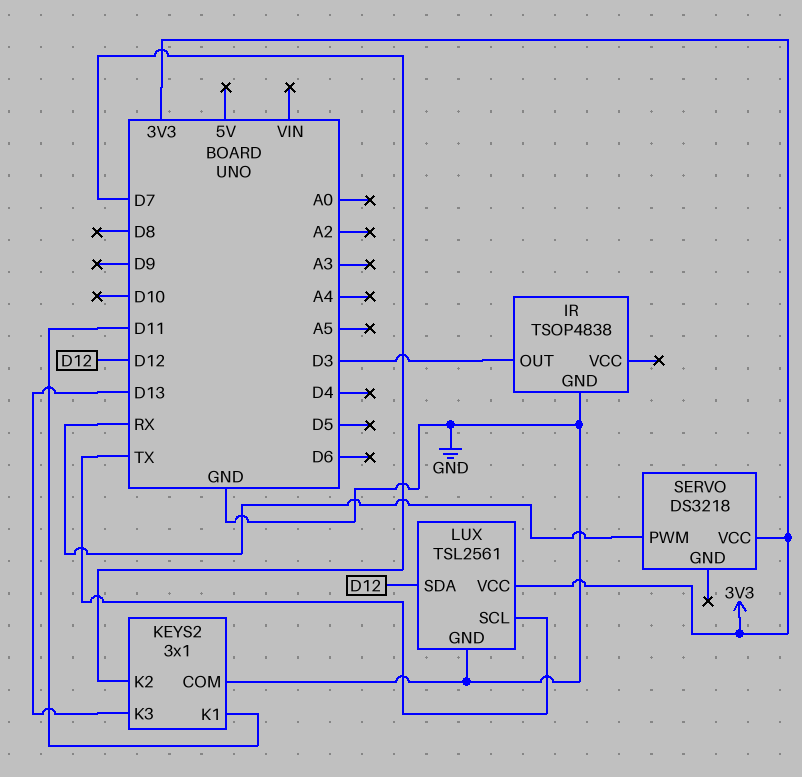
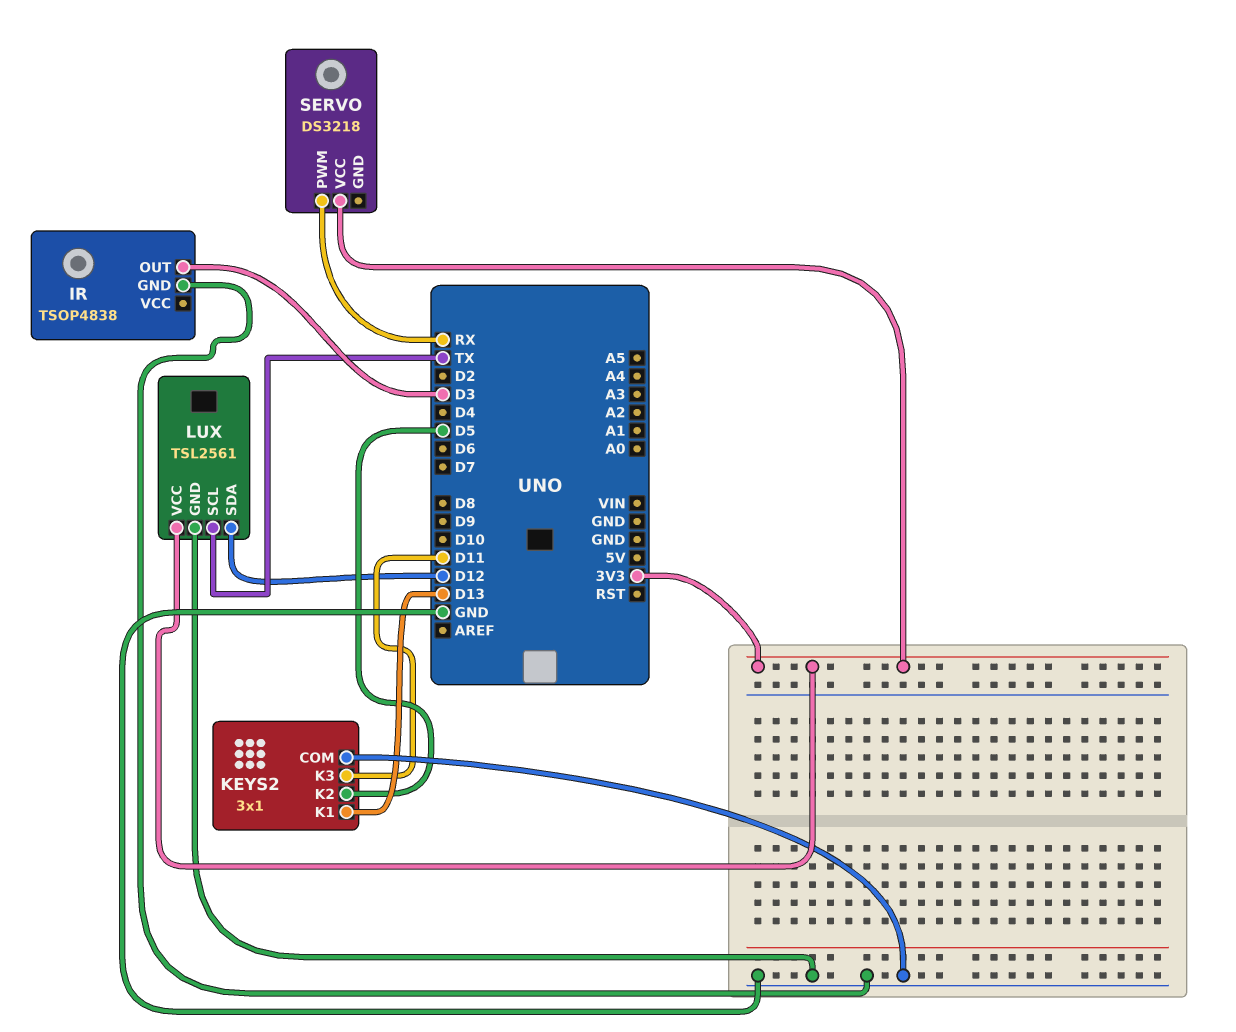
KEYS2 pin K1: D11 -> D13
KEYS2 pin K2: D7 -> D5
KEYS2 pin K3: D13 -> D11

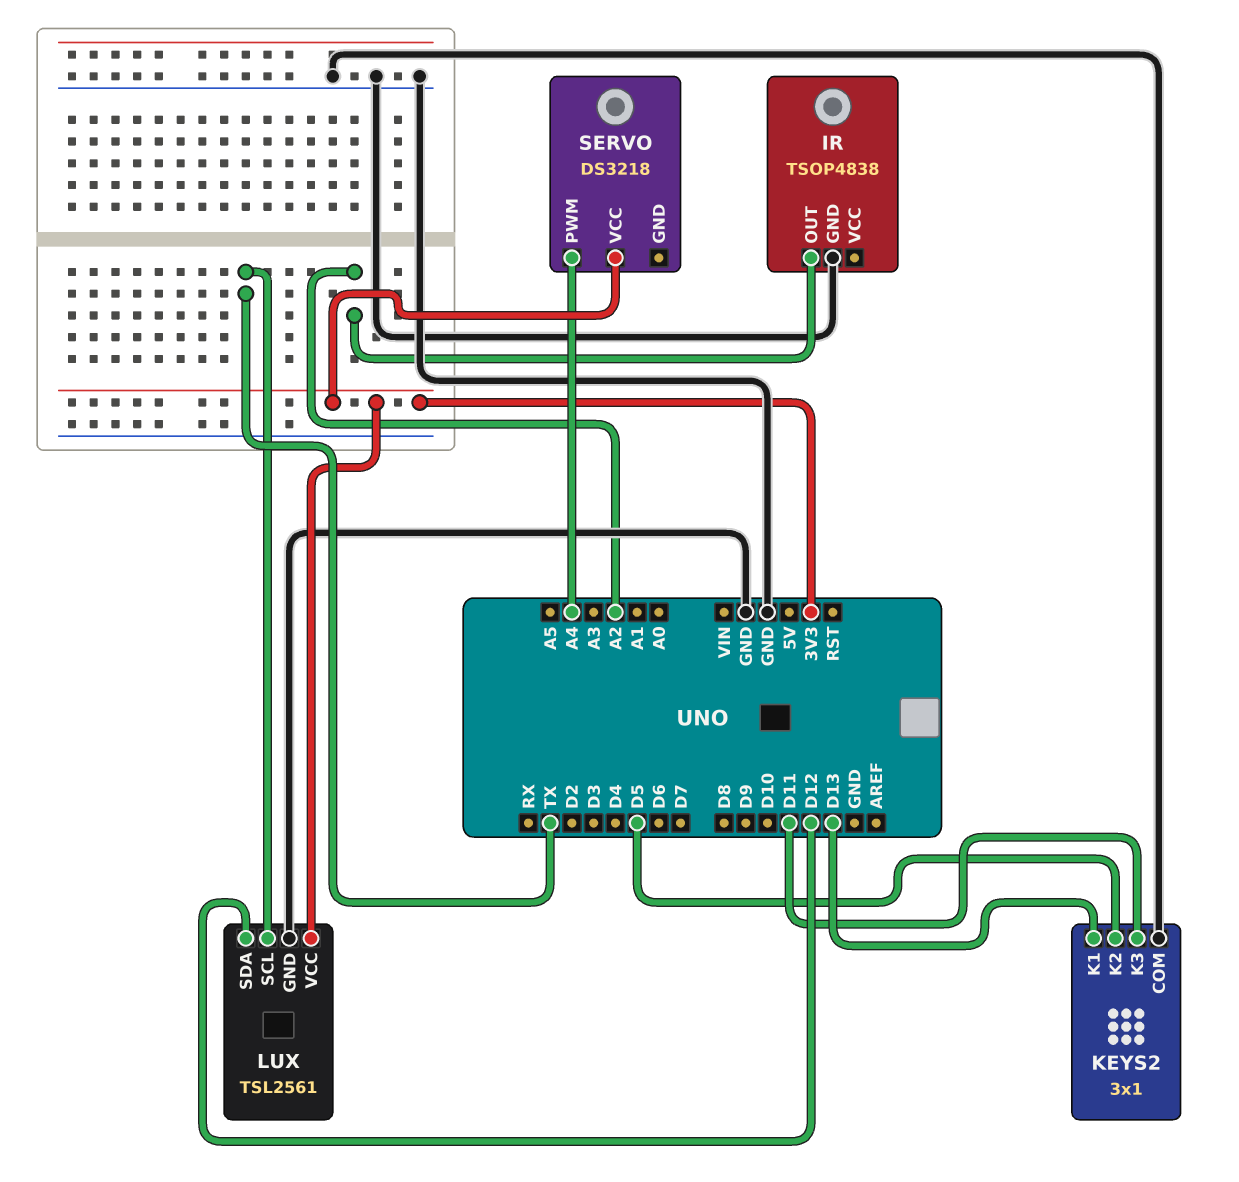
IR pin OUT: D3 -> A2
SERVO pin PWM: RX -> A4

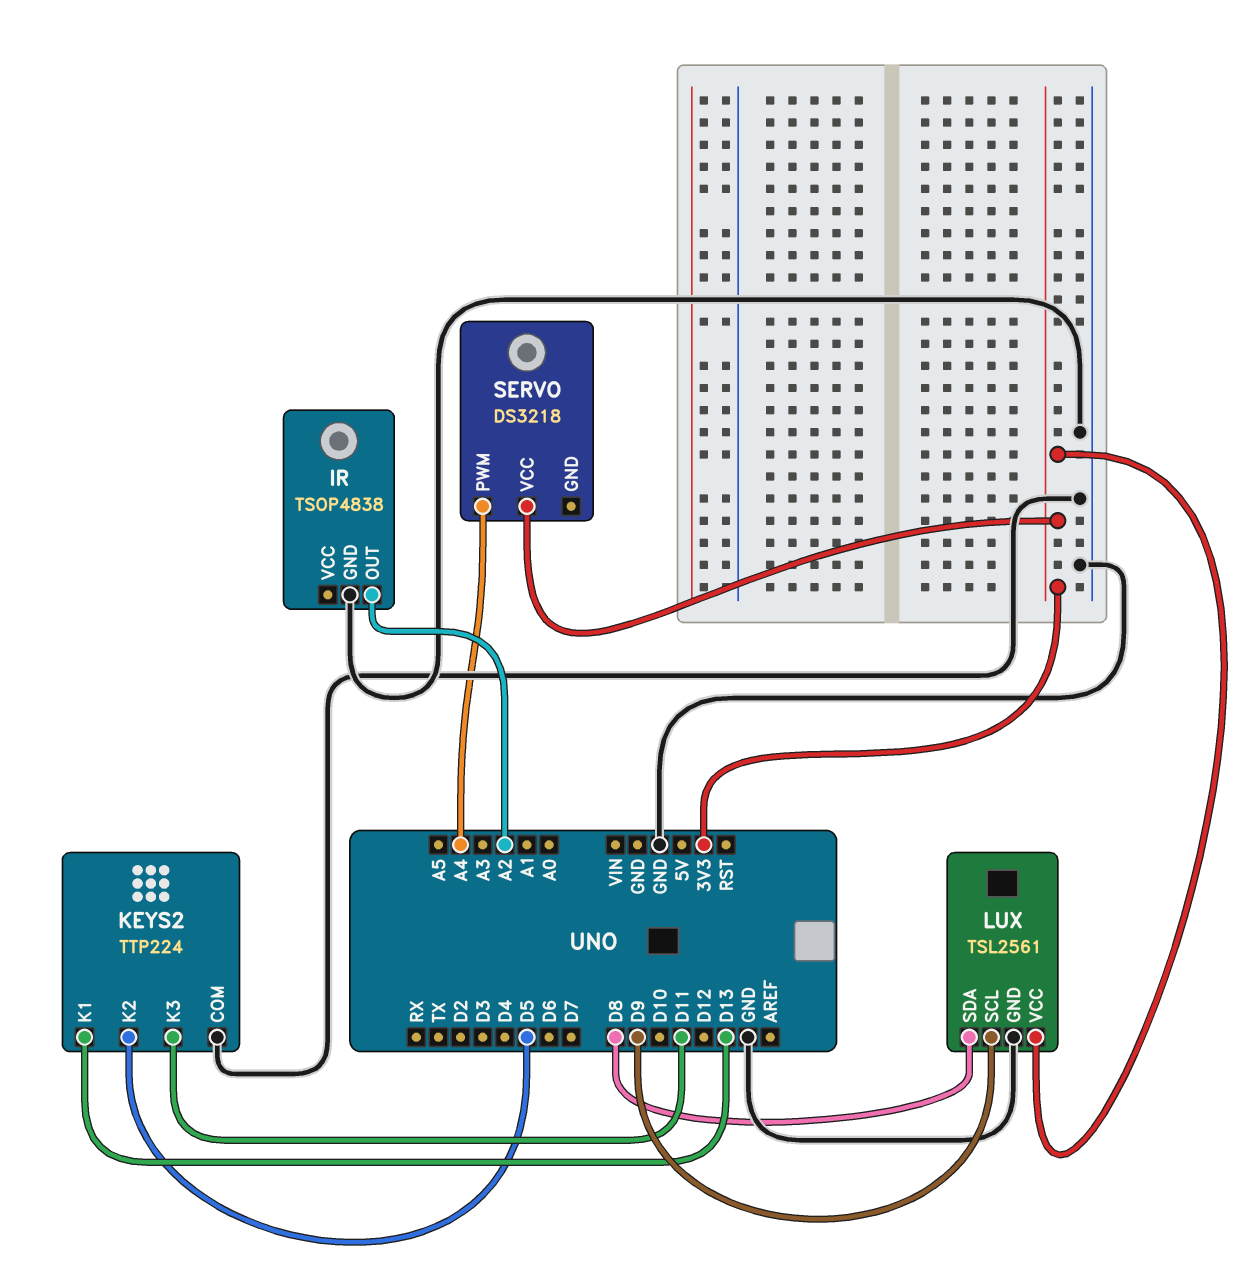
KEYS2: 3x1 -> TTP224
LUX pin SCL: TX -> D9
LUX pin SDA: D12 -> D8

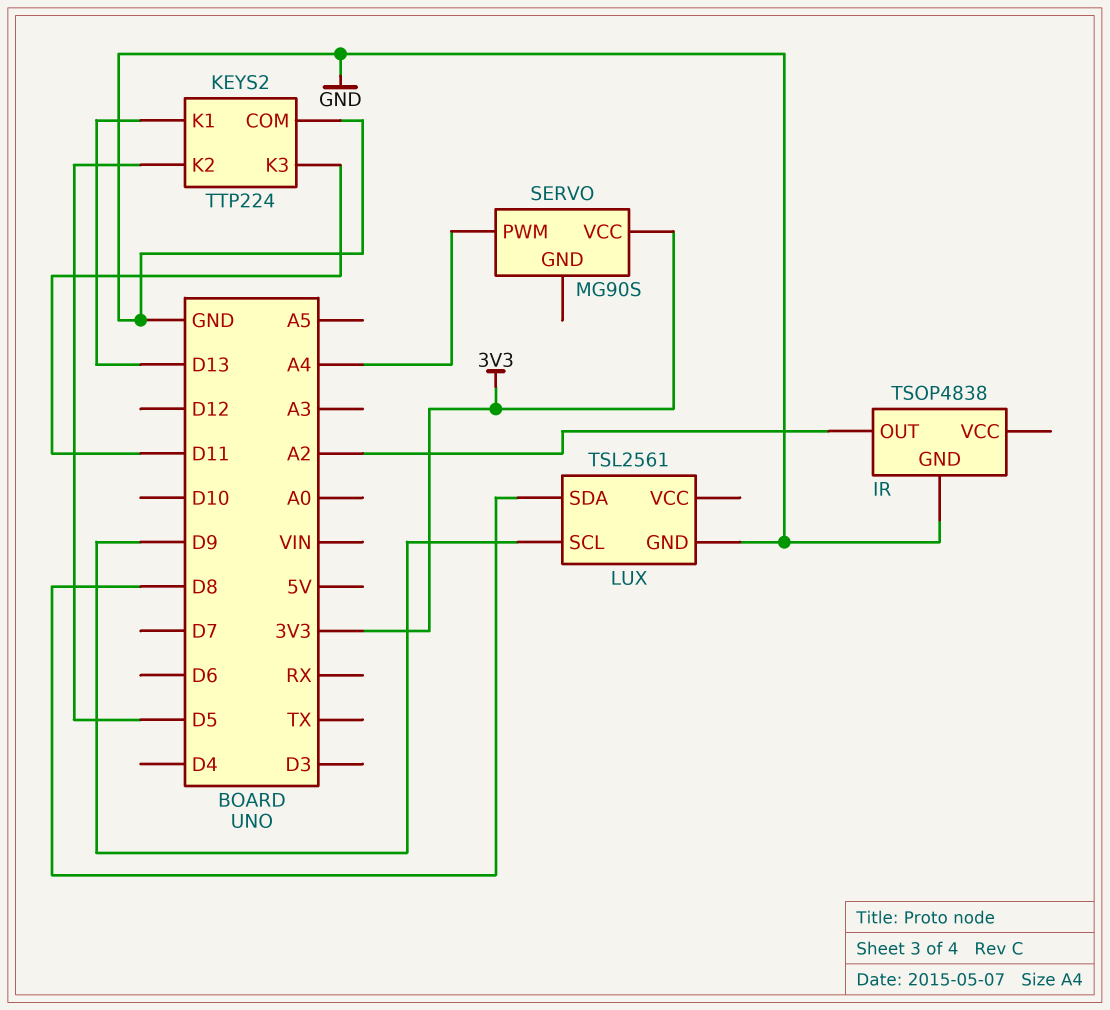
LUX pin VCC: 3V3 -> none
SERVO: DS3218 -> MG90S

